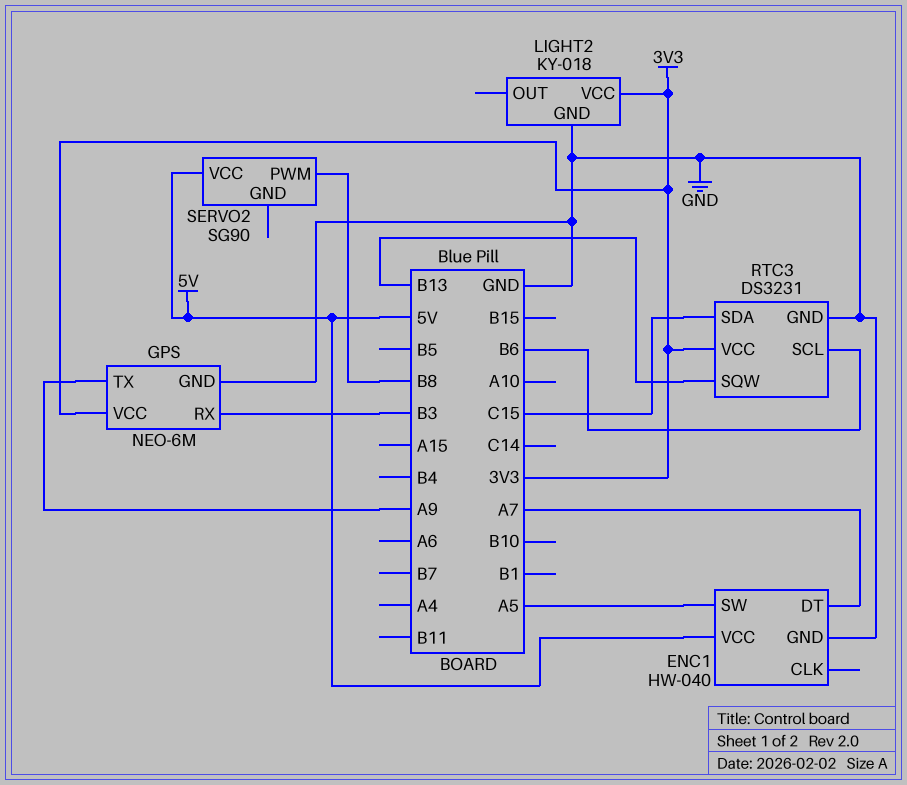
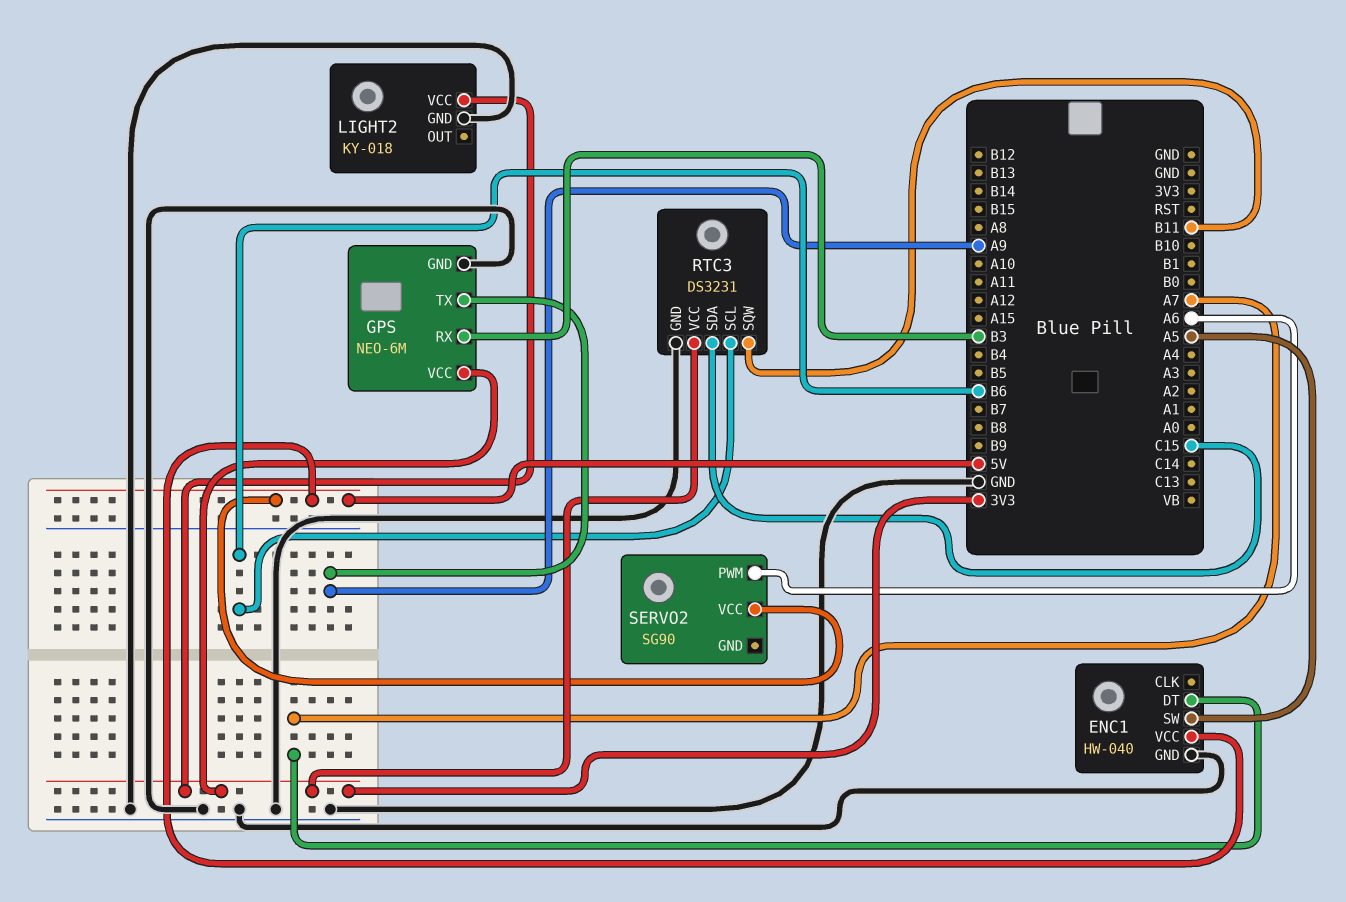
RTC3 pin SQW: B13 -> B11
SERVO2 pin PWM: B8 -> A6

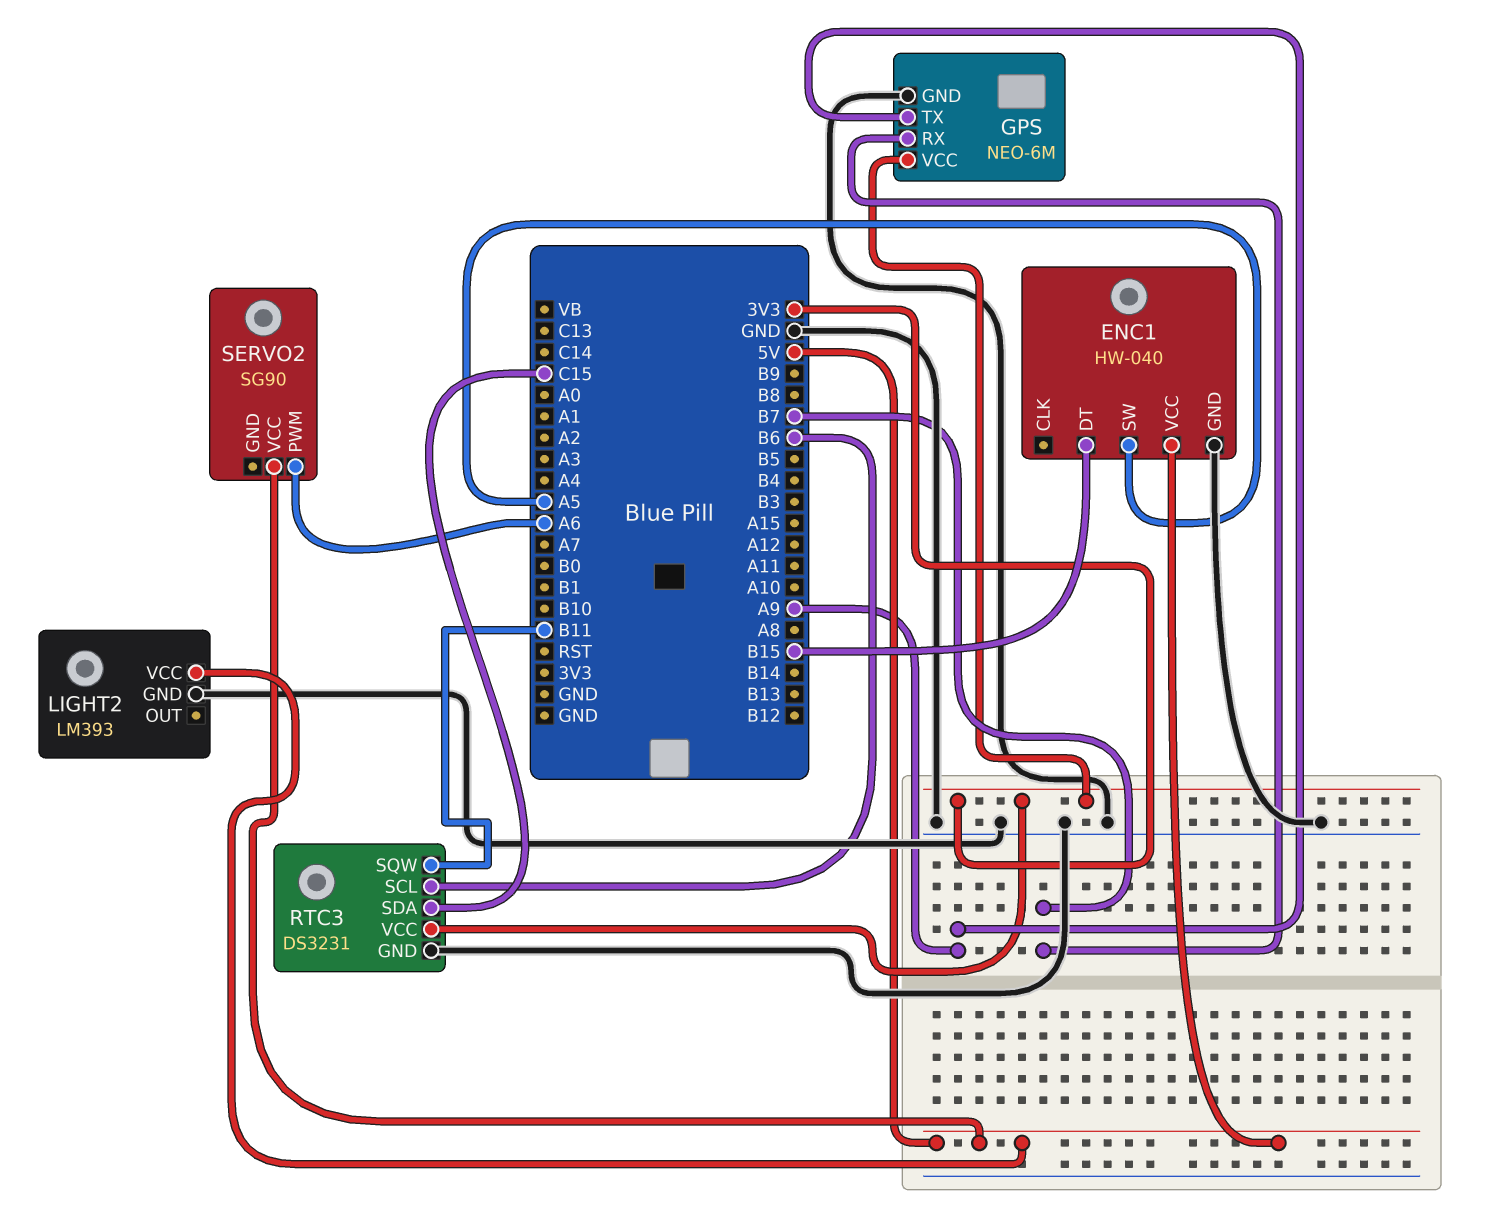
ENC1 pin DT: A7 -> B15
GPS pin RX: B3 -> B7
LIGHT2: KY-018 -> LM393
LIGHT2 pin VCC: 3V3 -> 5V

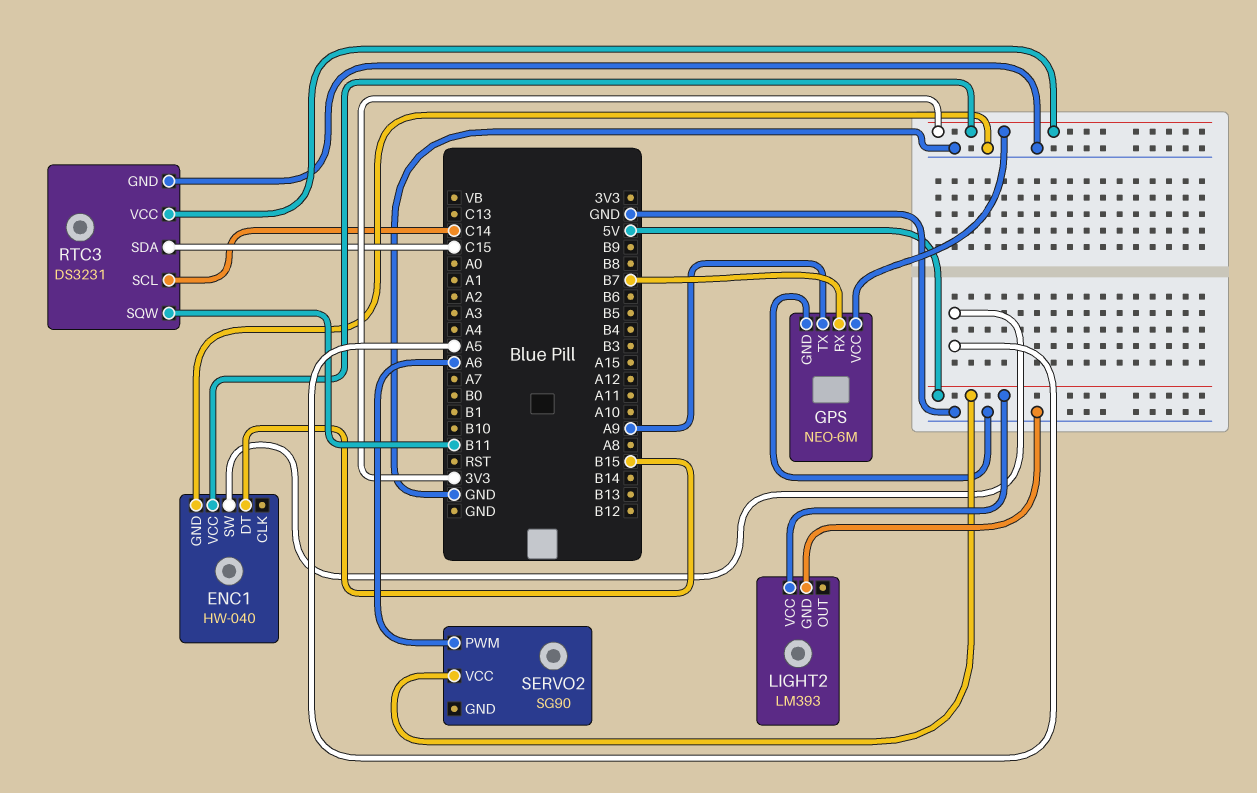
ENC1 pin VCC: 5V -> 3V3
RTC3 pin SCL: B6 -> C14

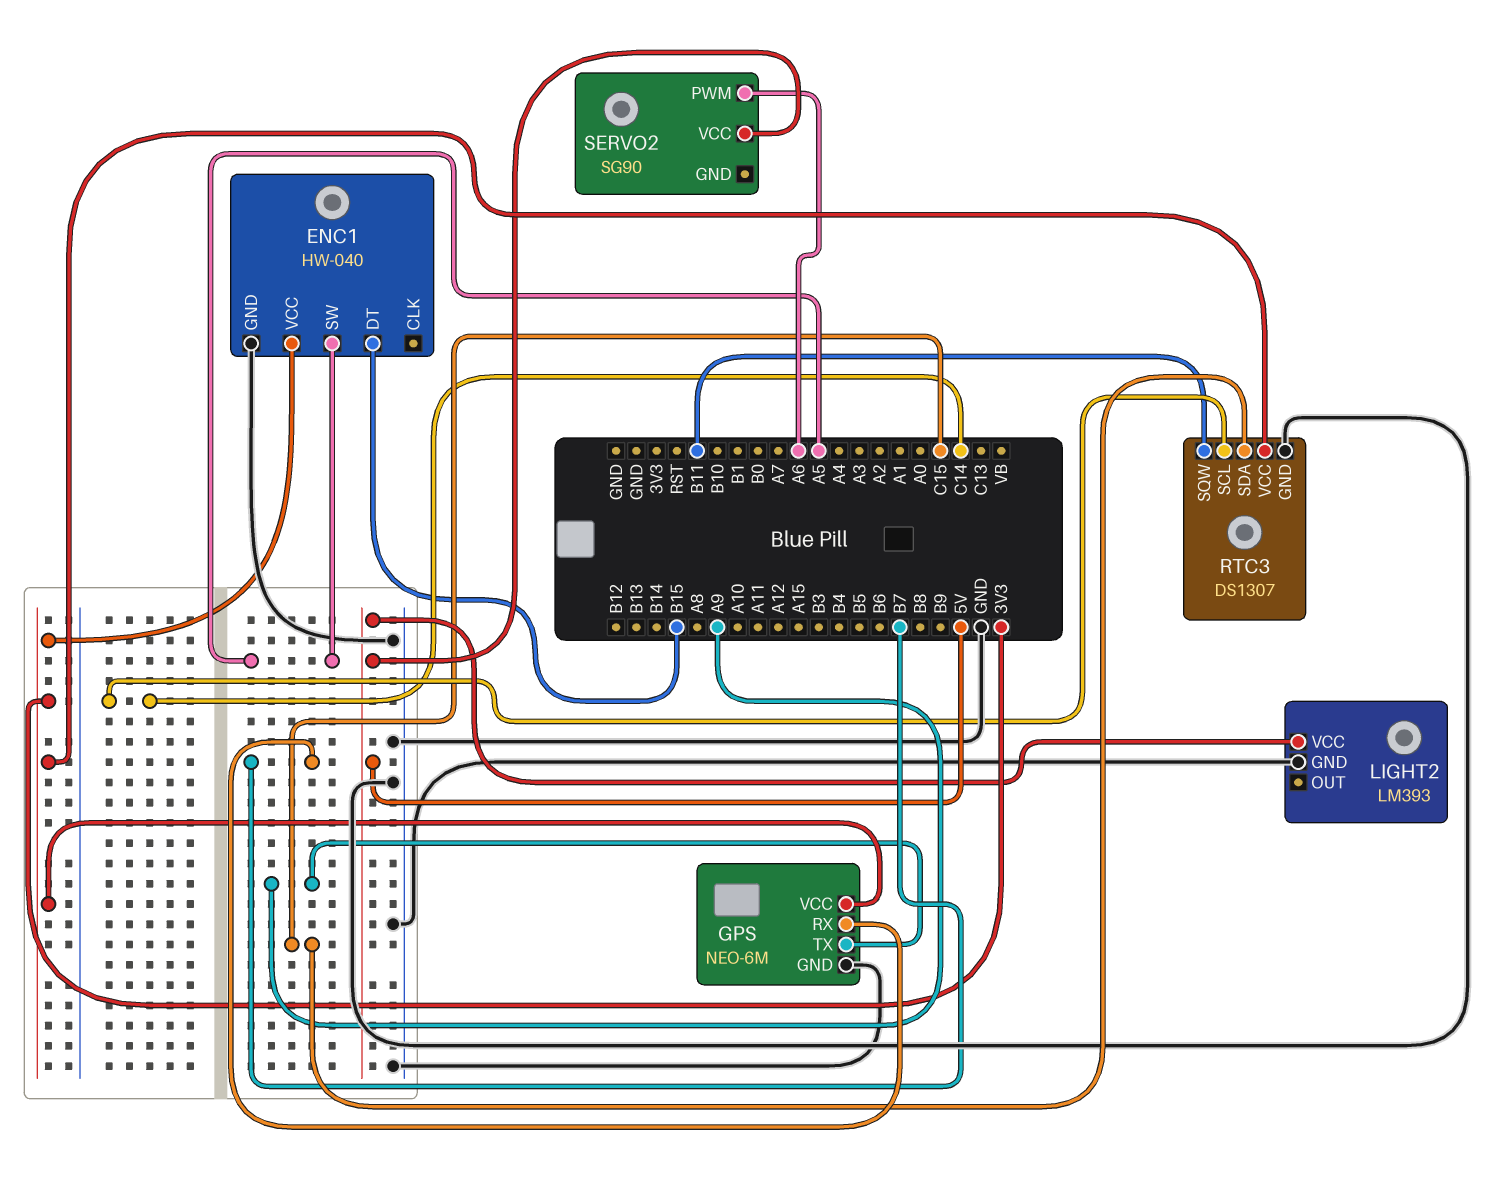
RTC3: DS3231 -> DS1307

